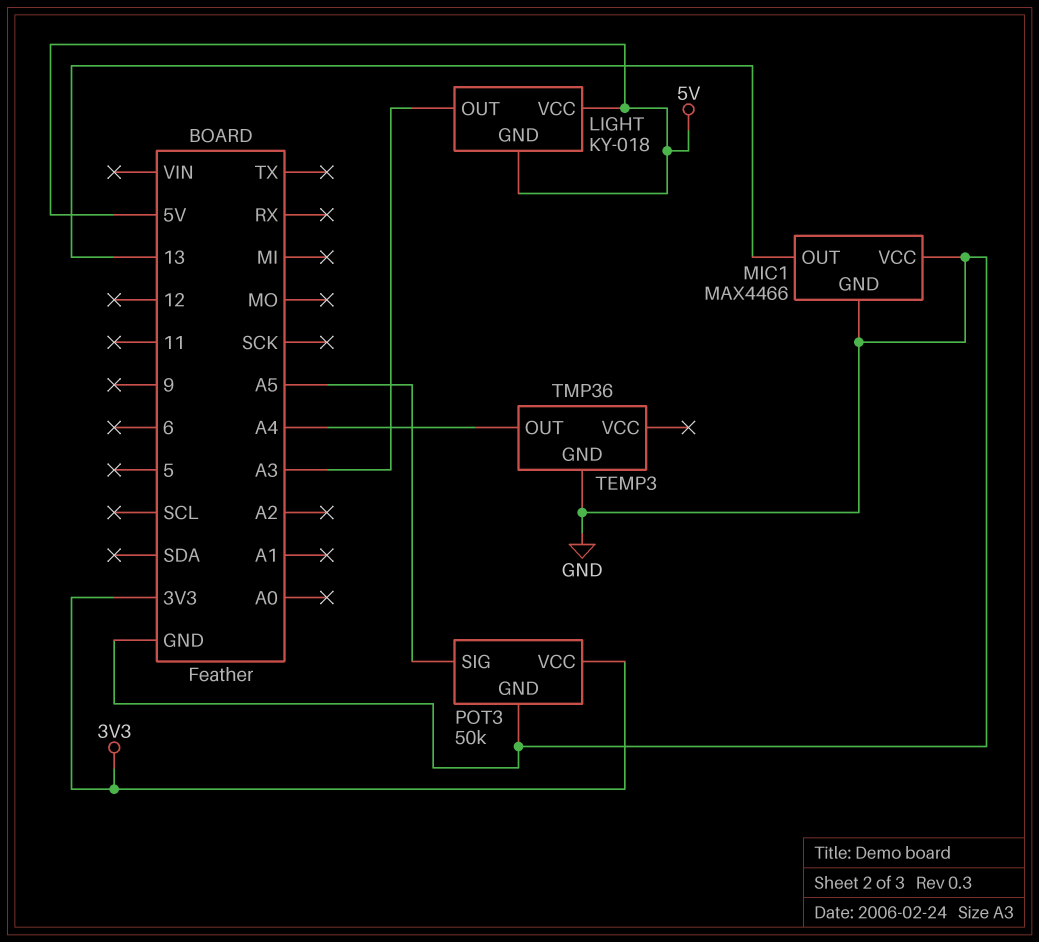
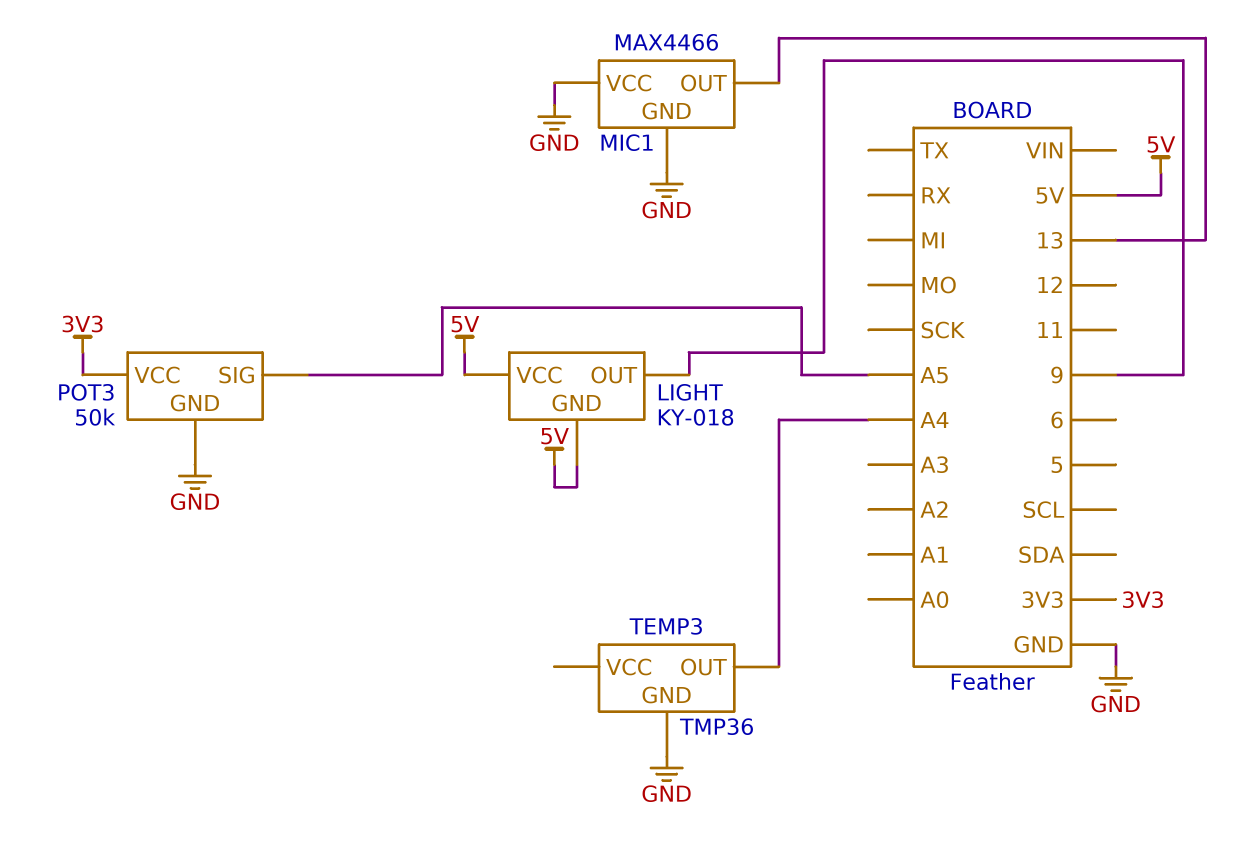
LIGHT pin OUT: A3 -> 9

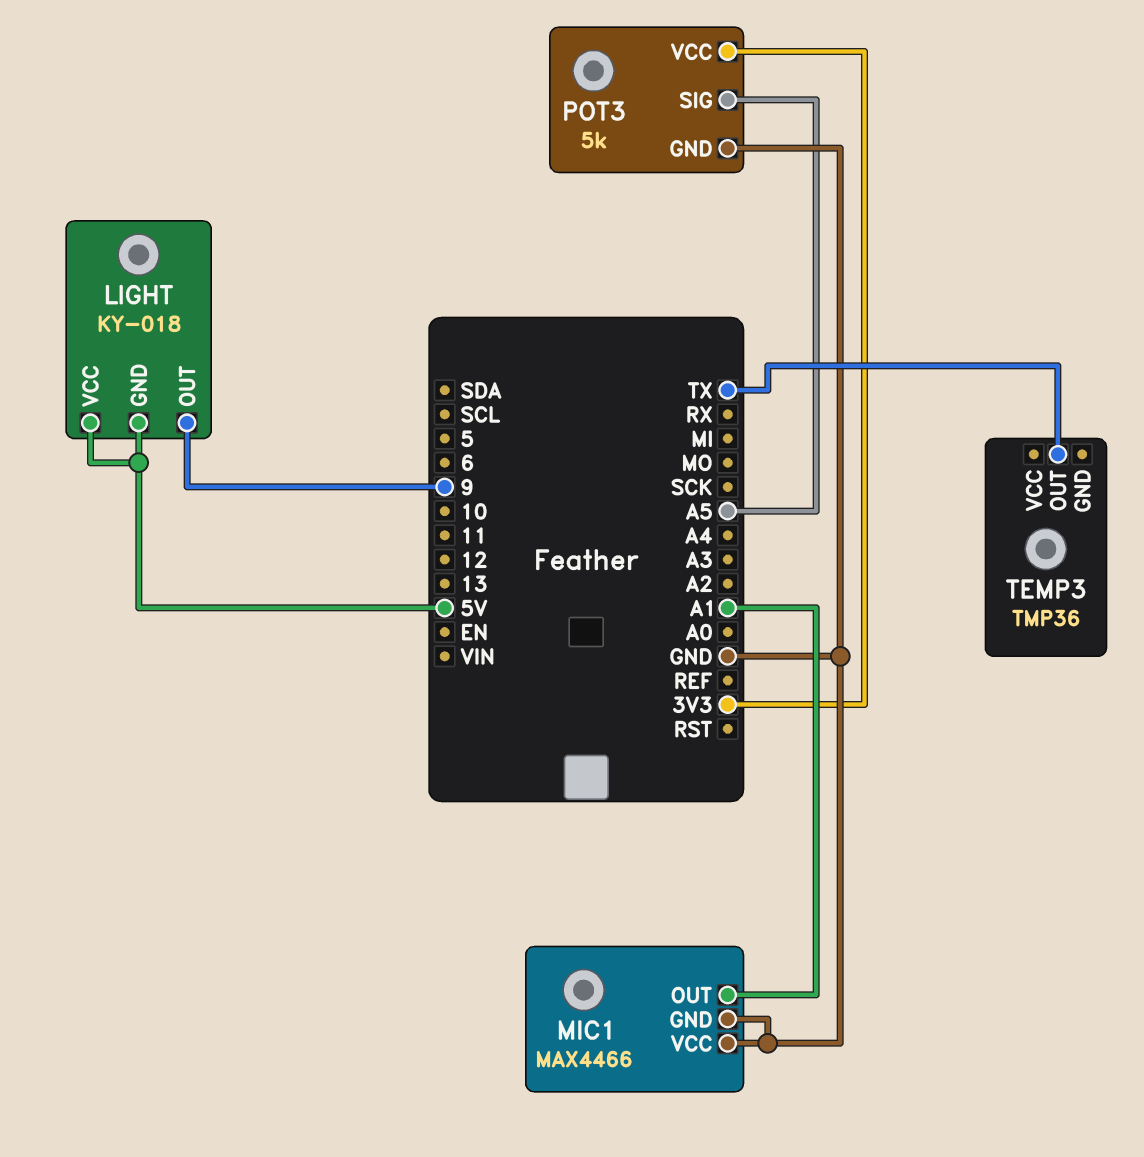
MIC1 pin OUT: 13 -> A1
POT3: 50k -> 5k
TEMP3 pin GND: GND -> none
TEMP3 pin OUT: A4 -> TX

